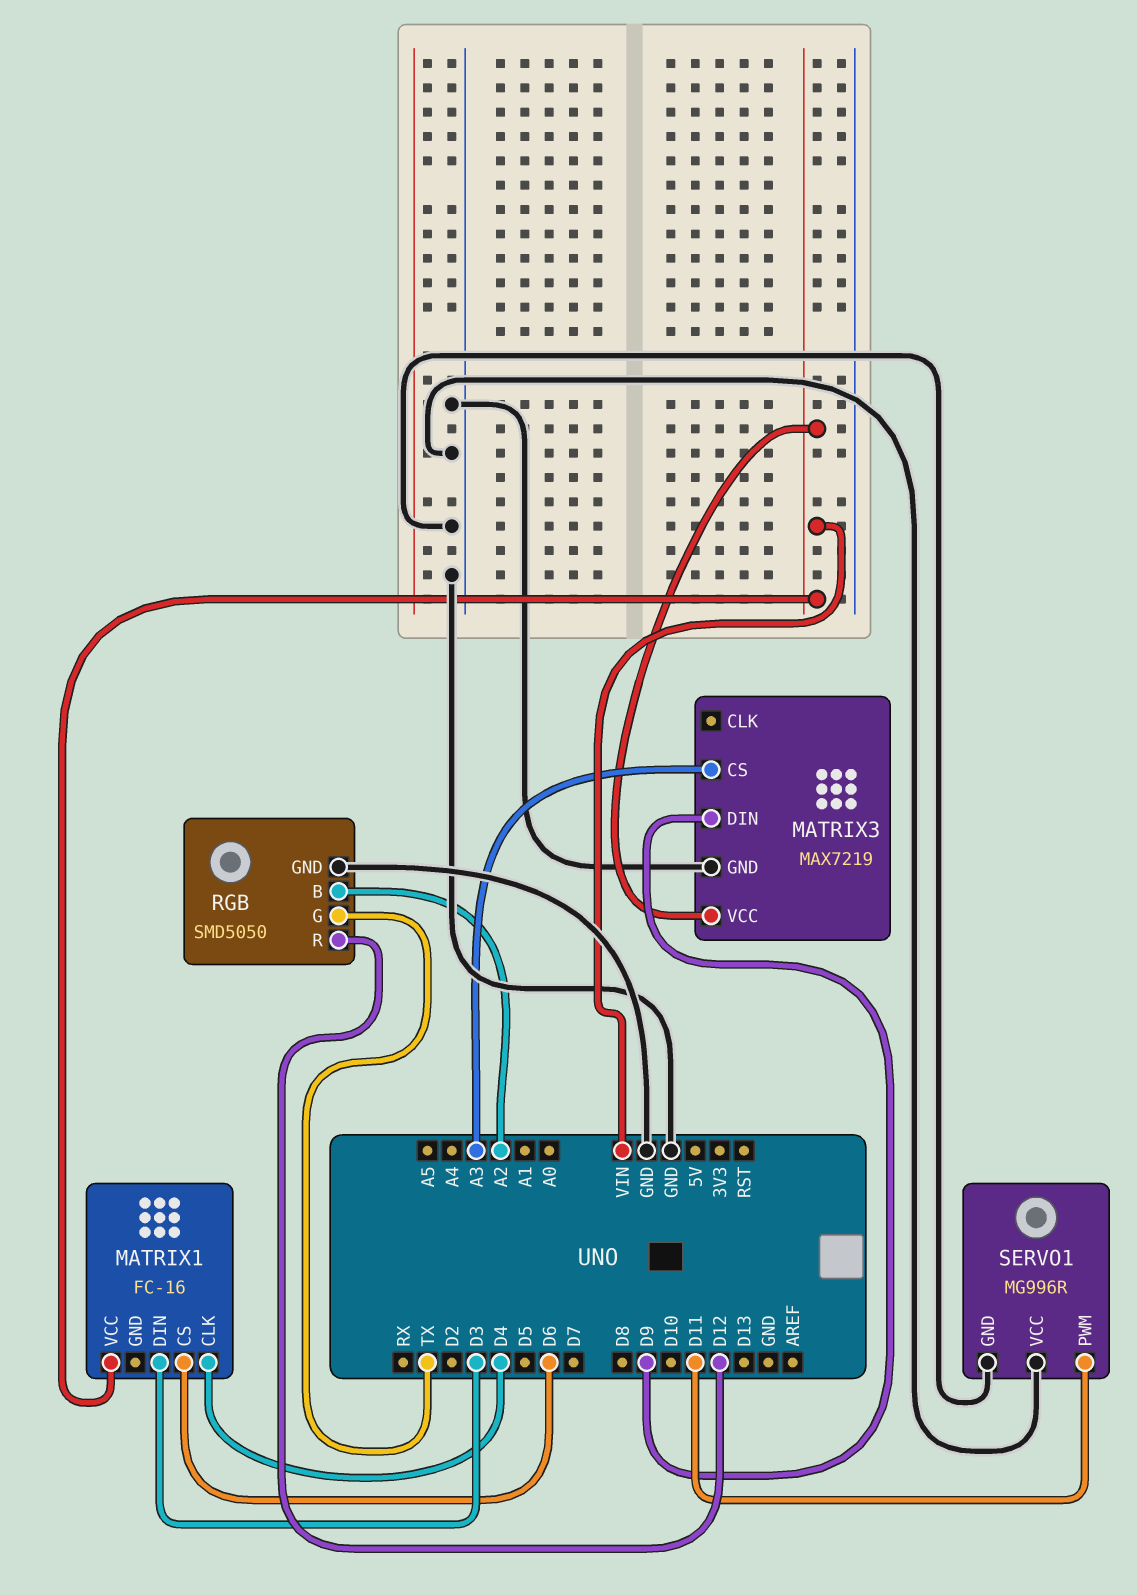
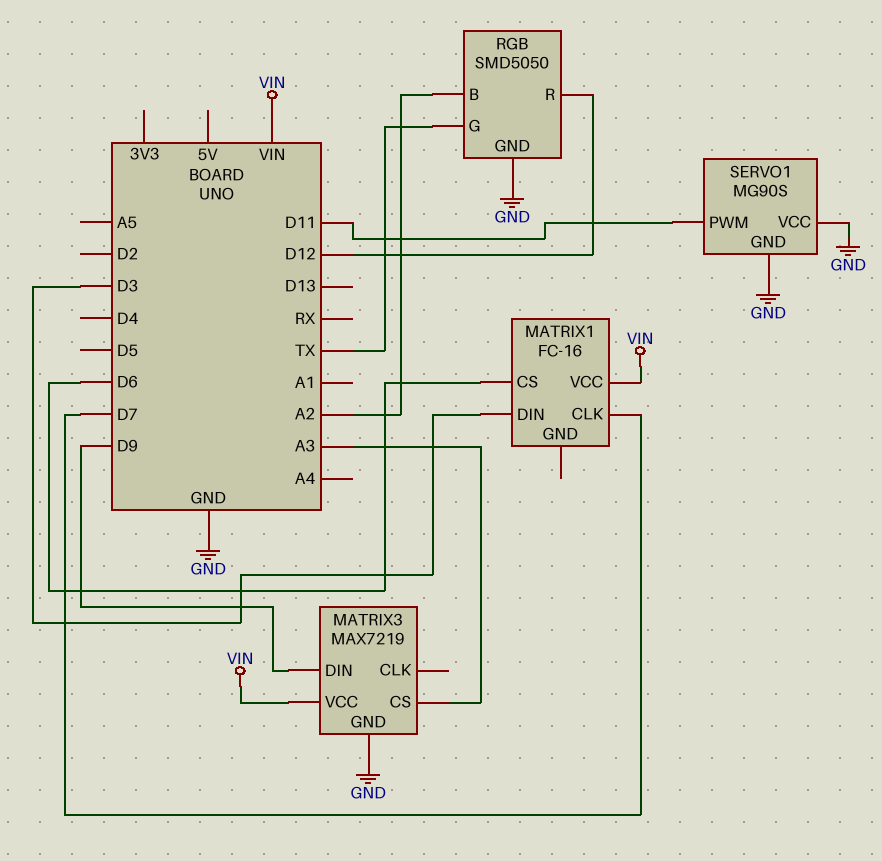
MATRIX1 pin CLK: D4 -> D7
SERVO1: MG996R -> MG90S

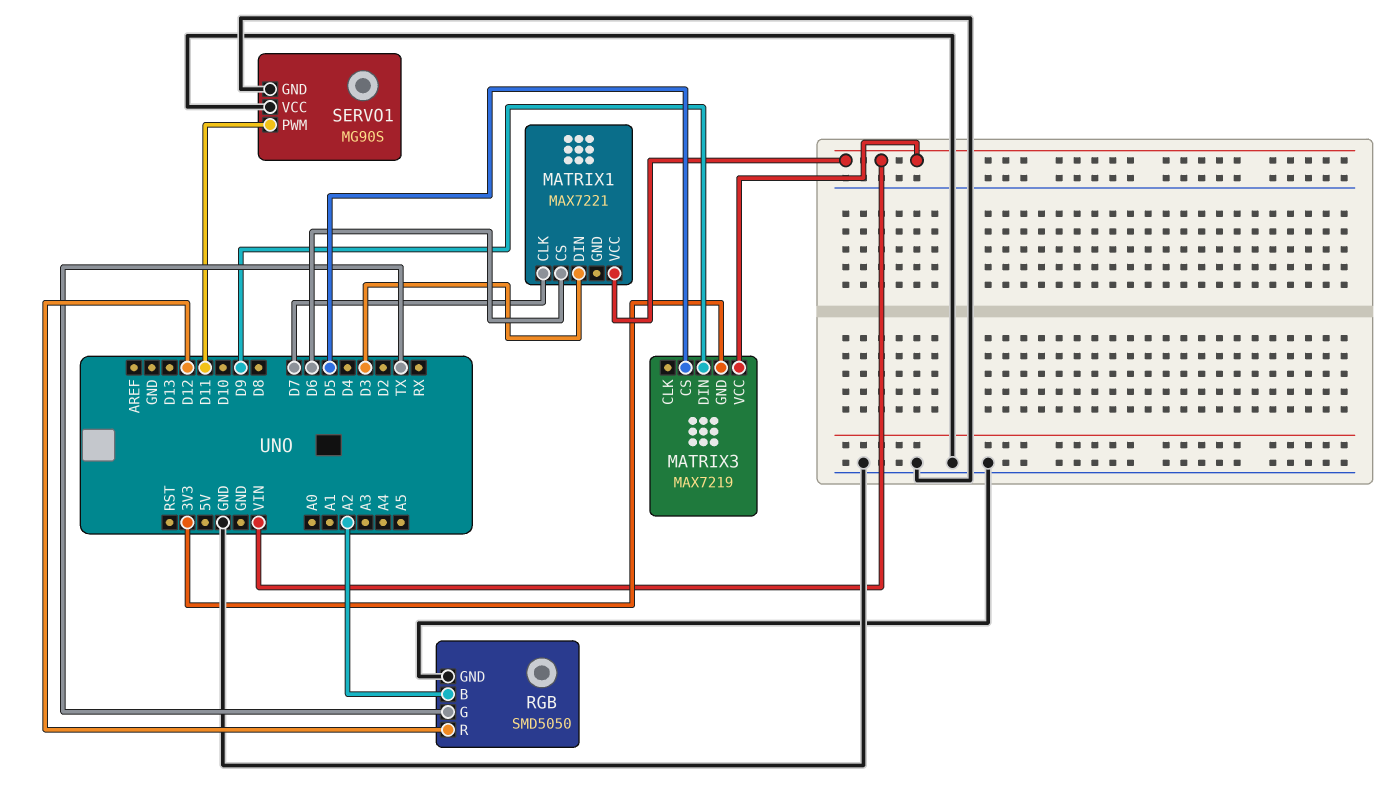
MATRIX1: FC-16 -> MAX7221
MATRIX3 pin CS: A3 -> D5
MATRIX3 pin GND: GND -> 3V3

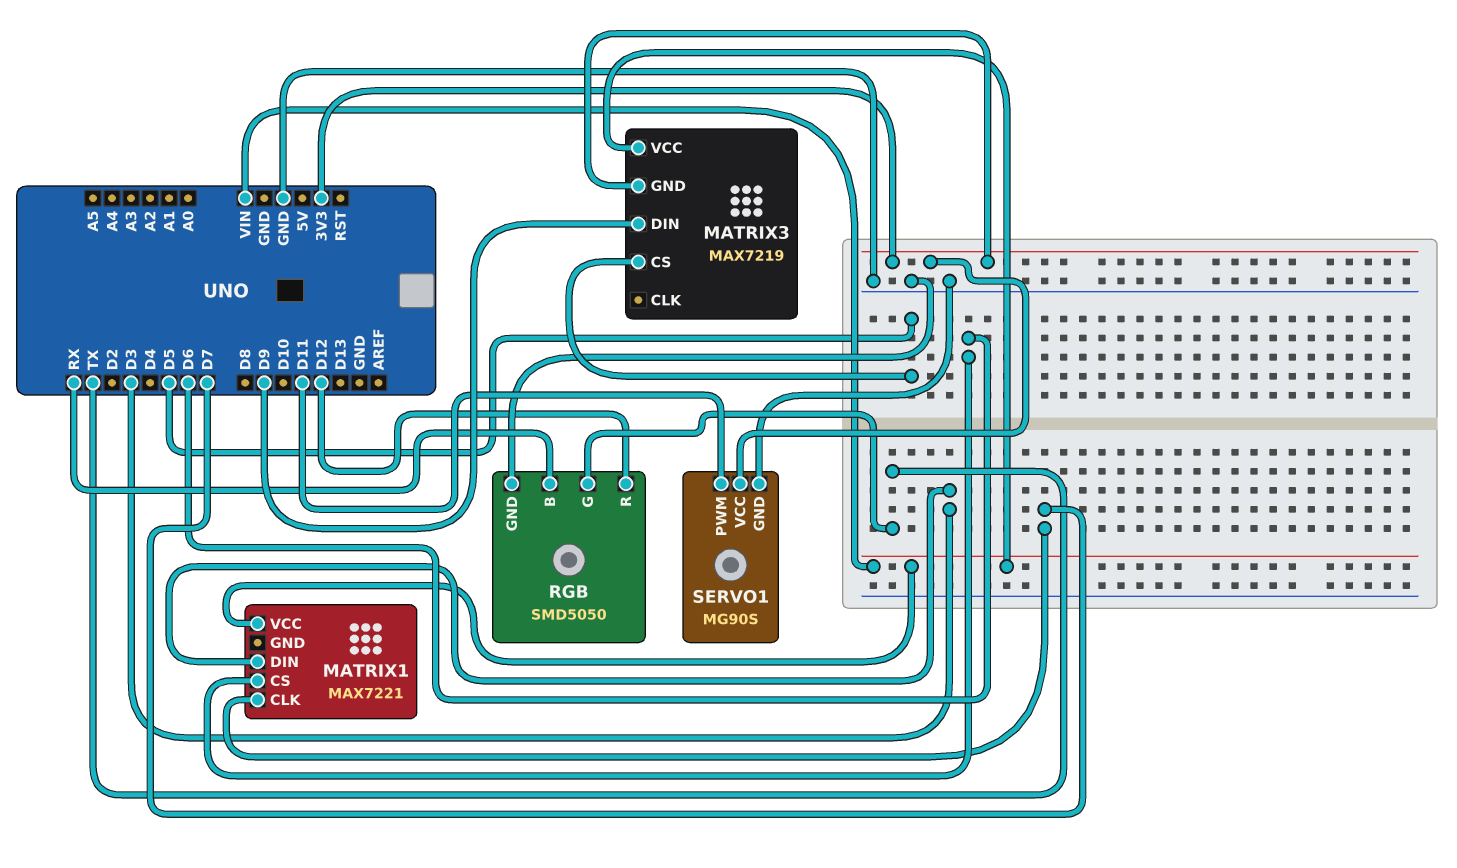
RGB pin B: A2 -> RX
SERVO1 pin VCC: GND -> 3V3

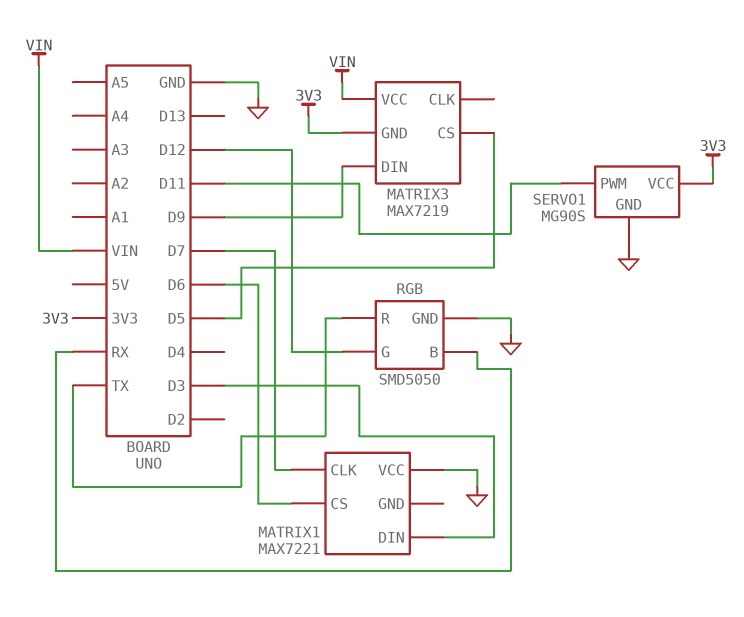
MATRIX1 pin VCC: VIN -> GND
RGB pin G: TX -> D12
RGB pin R: D12 -> TX

